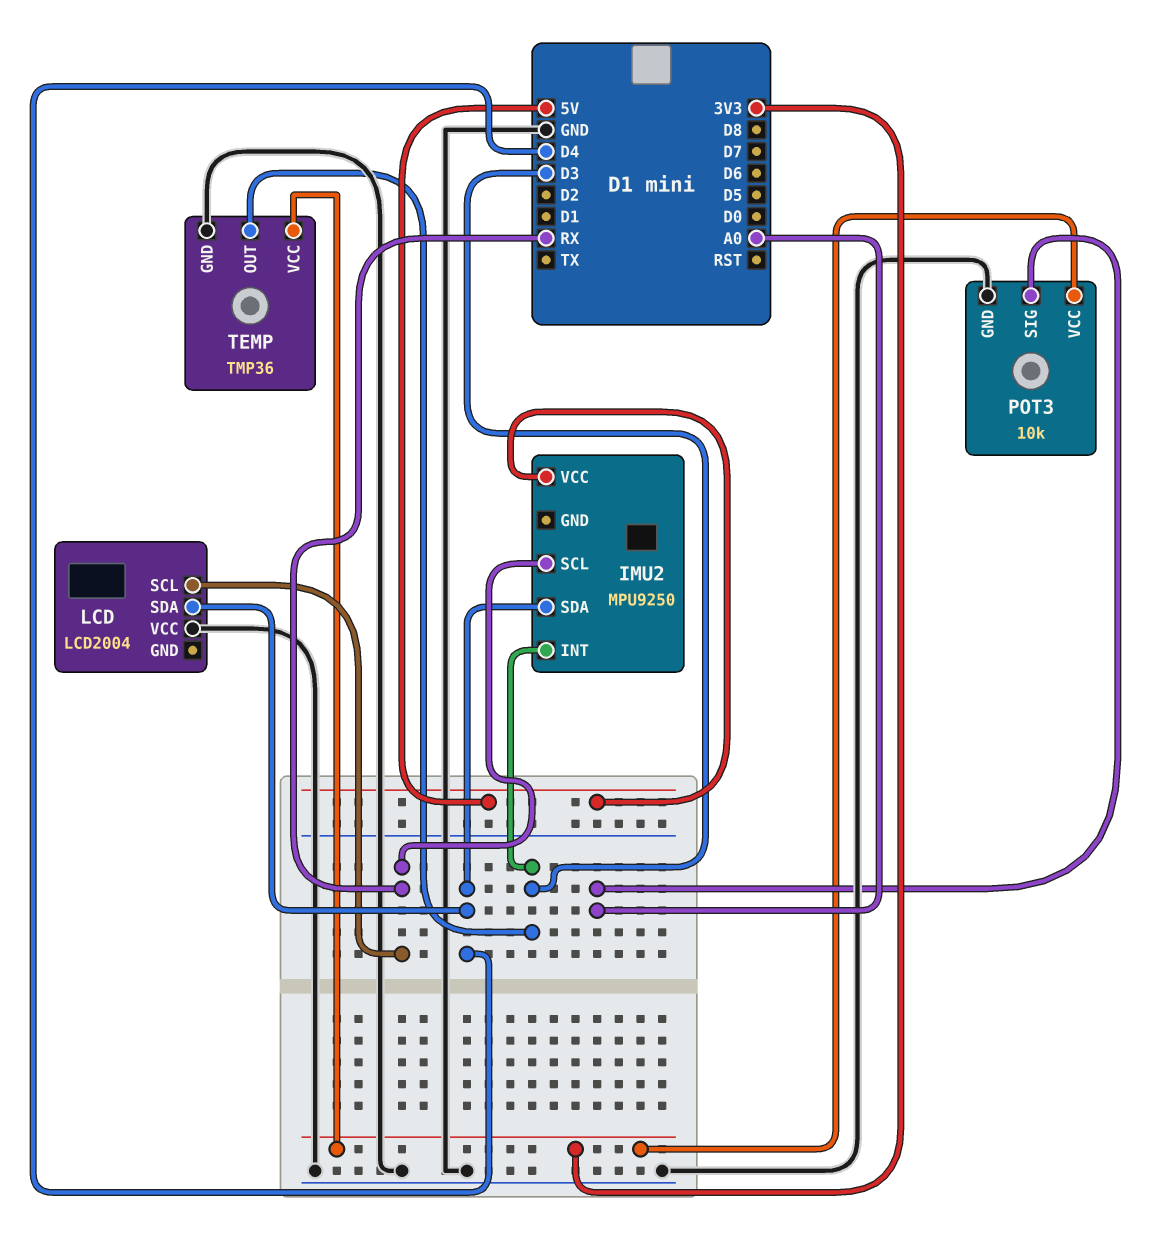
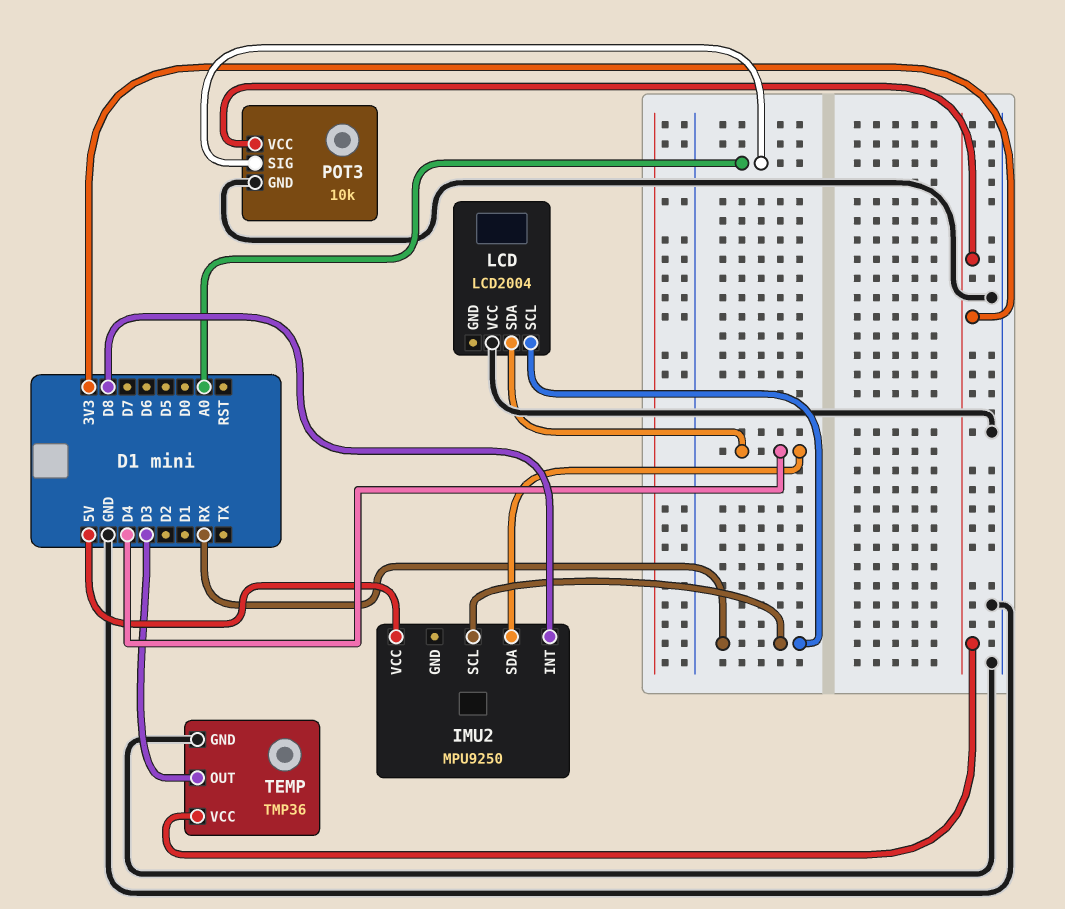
IMU2 pin INT: D3 -> D8

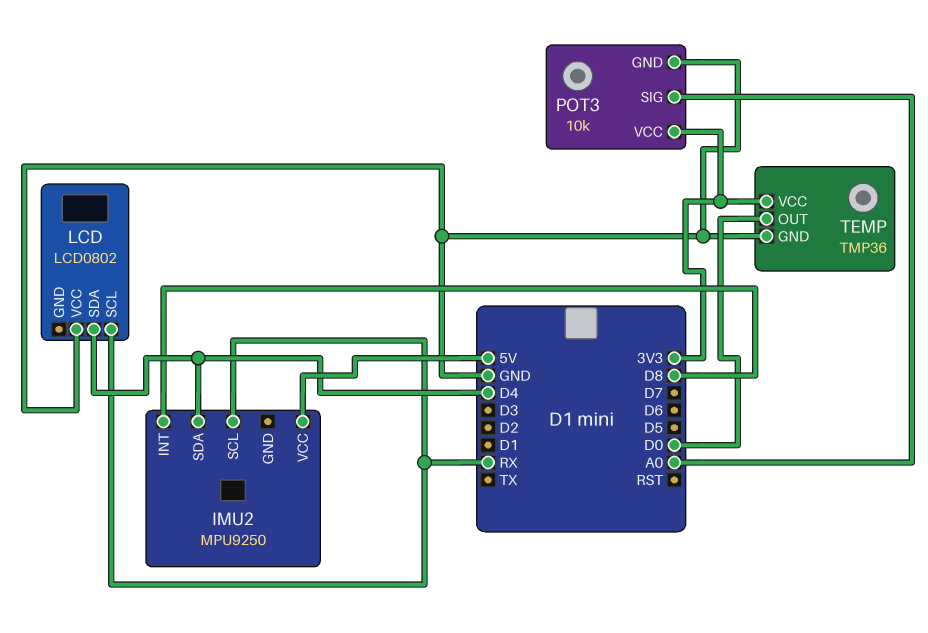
LCD: LCD2004 -> LCD0802
TEMP pin OUT: D3 -> D0

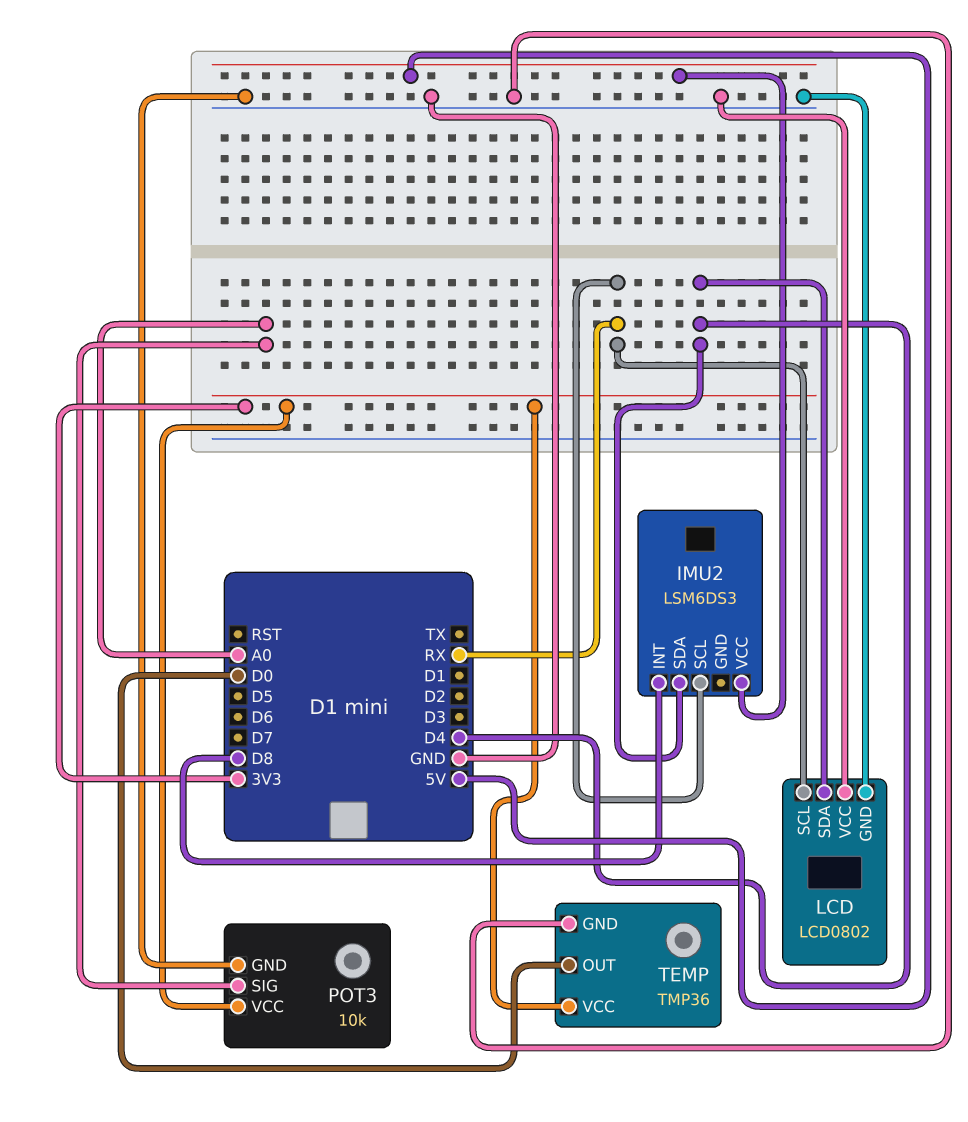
IMU2: MPU9250 -> LSM6DS3
LCD pin GND: none -> GND

